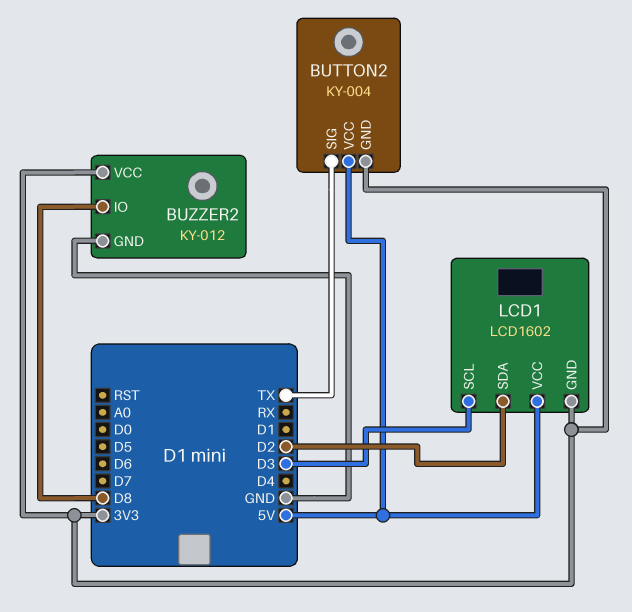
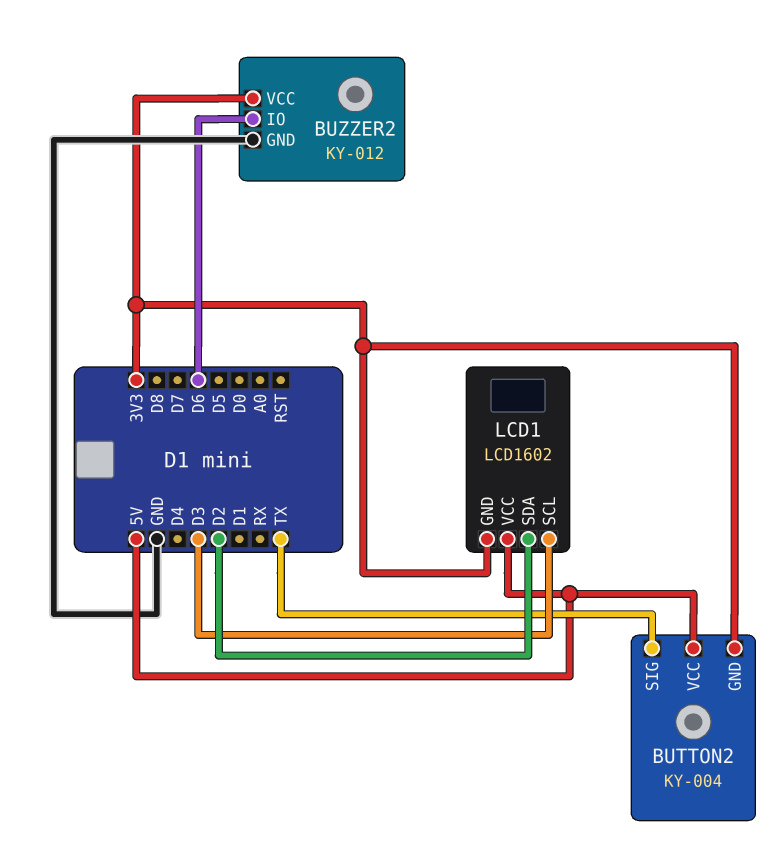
BUZZER2 pin IO: D8 -> D6

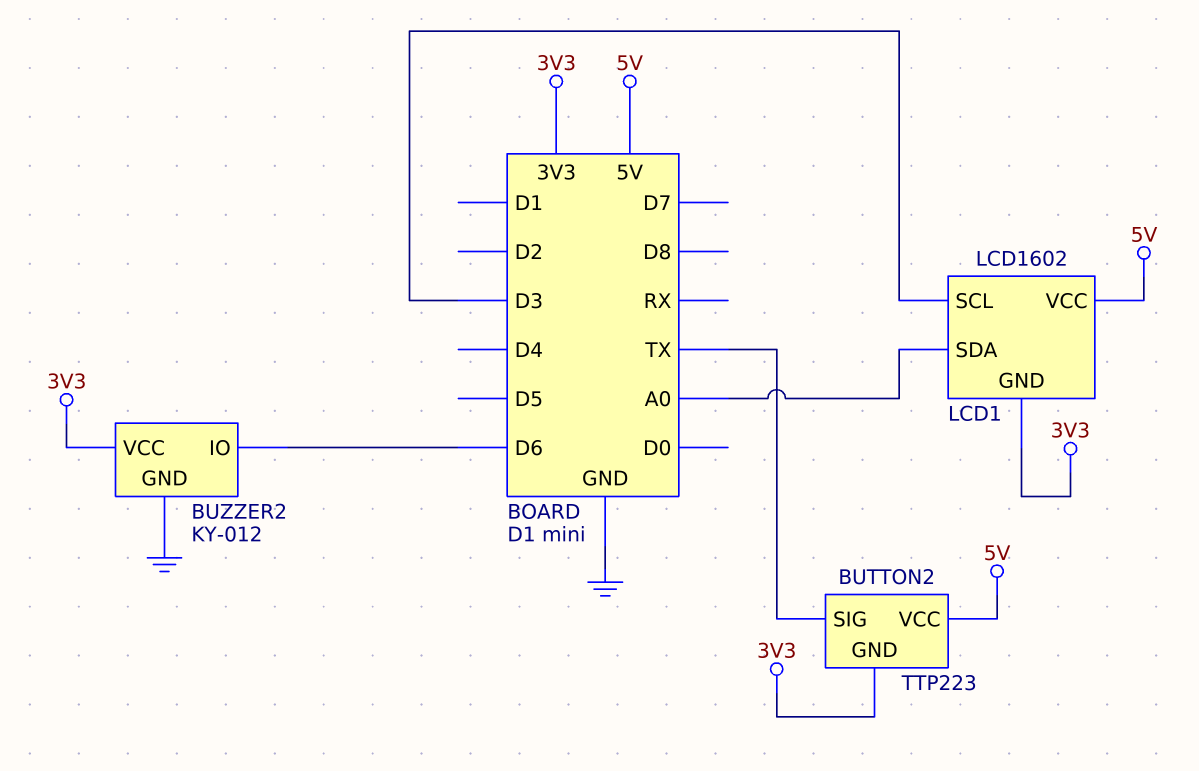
BUTTON2: KY-004 -> TTP223
LCD1 pin SDA: D2 -> A0

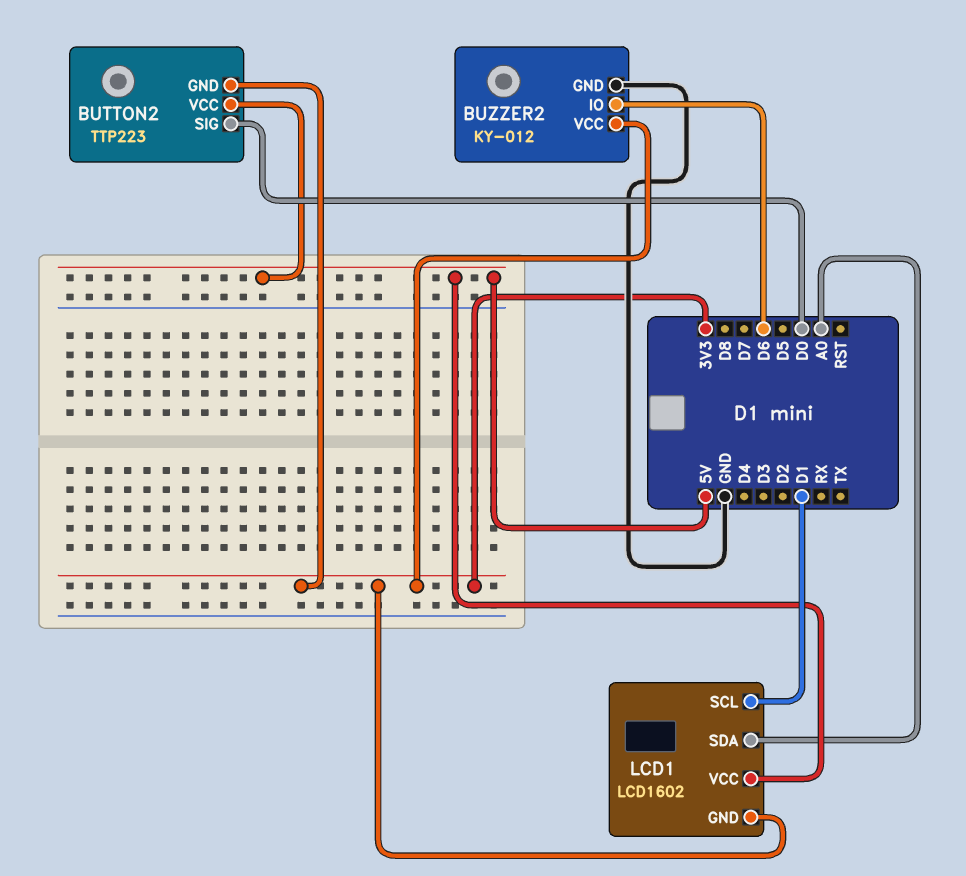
BUTTON2 pin SIG: TX -> D0
LCD1 pin SCL: D3 -> D1

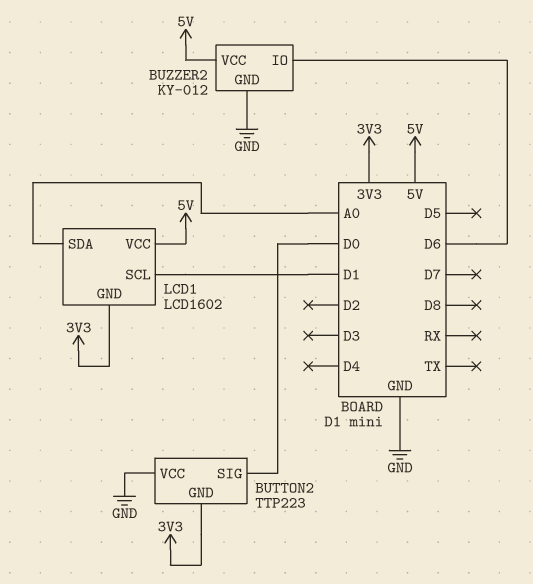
BUTTON2 pin VCC: 5V -> GND
BUZZER2 pin VCC: 3V3 -> 5V

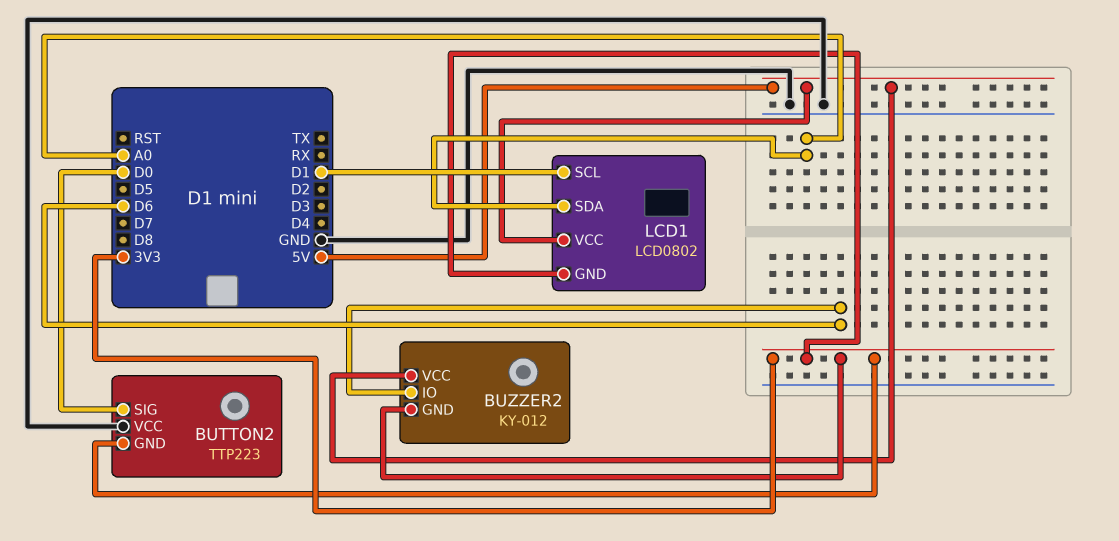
BUZZER2 pin GND: GND -> 3V3
LCD1: LCD1602 -> LCD0802

